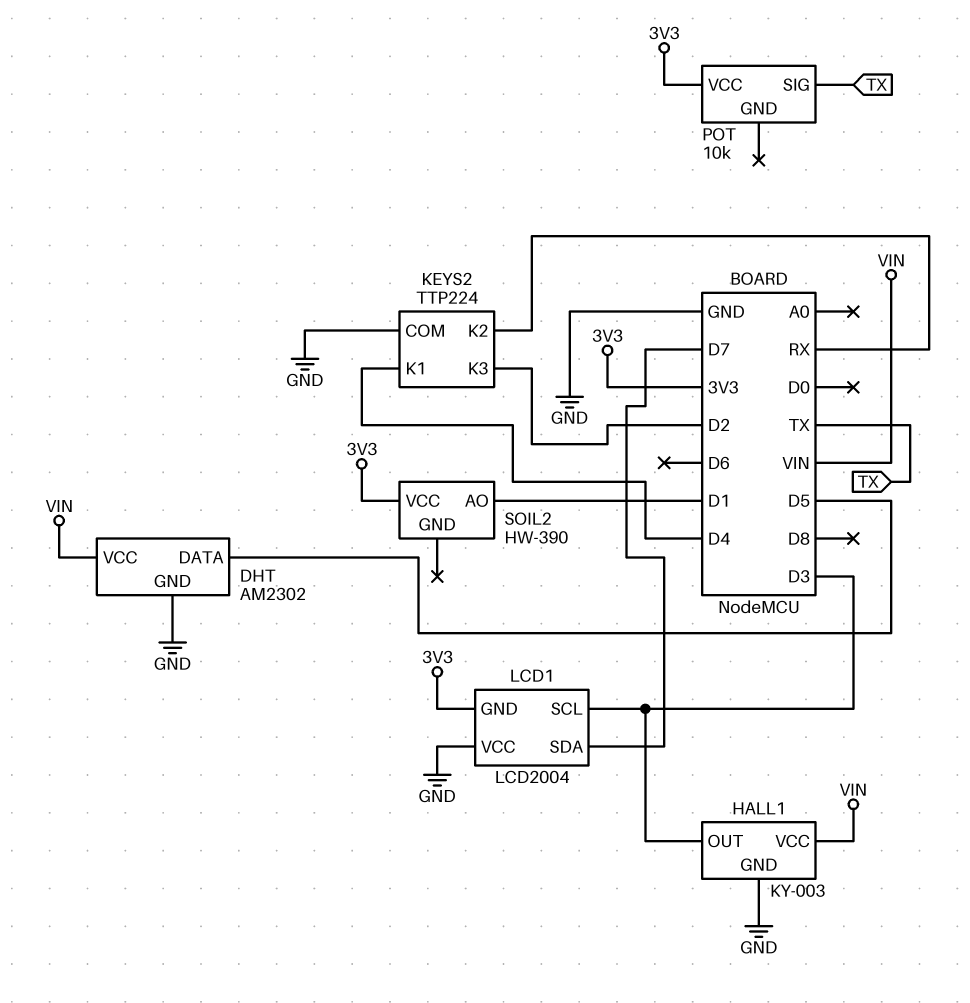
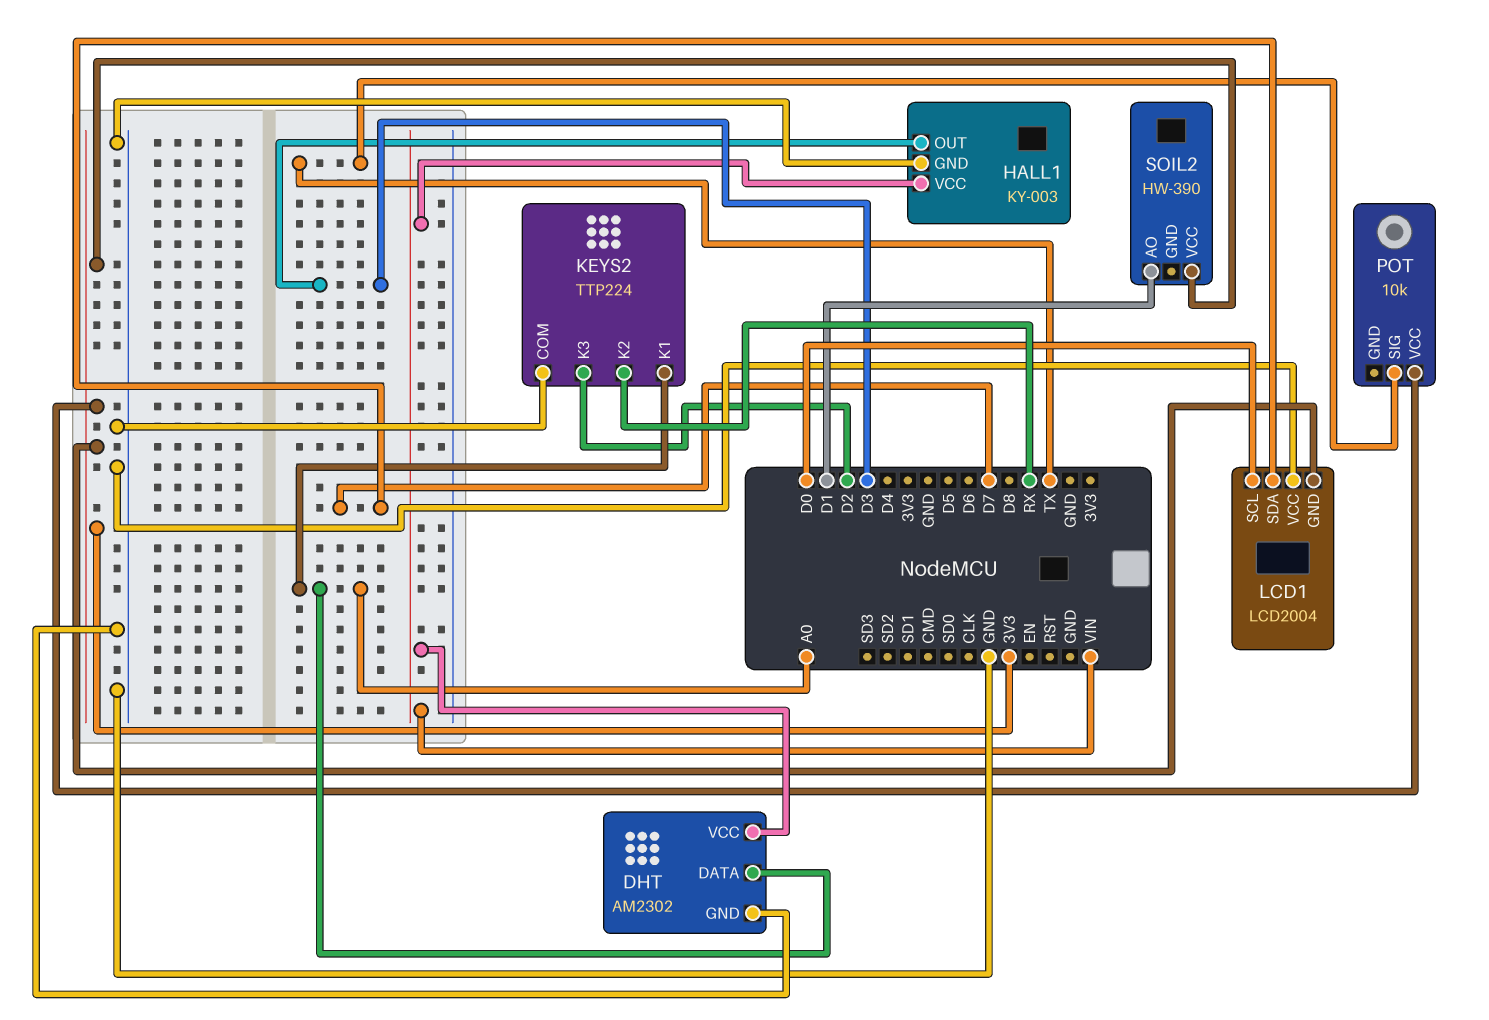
DHT pin DATA: D5 -> A0
KEYS2 pin K1: D4 -> A0
LCD1 pin SCL: D3 -> D0

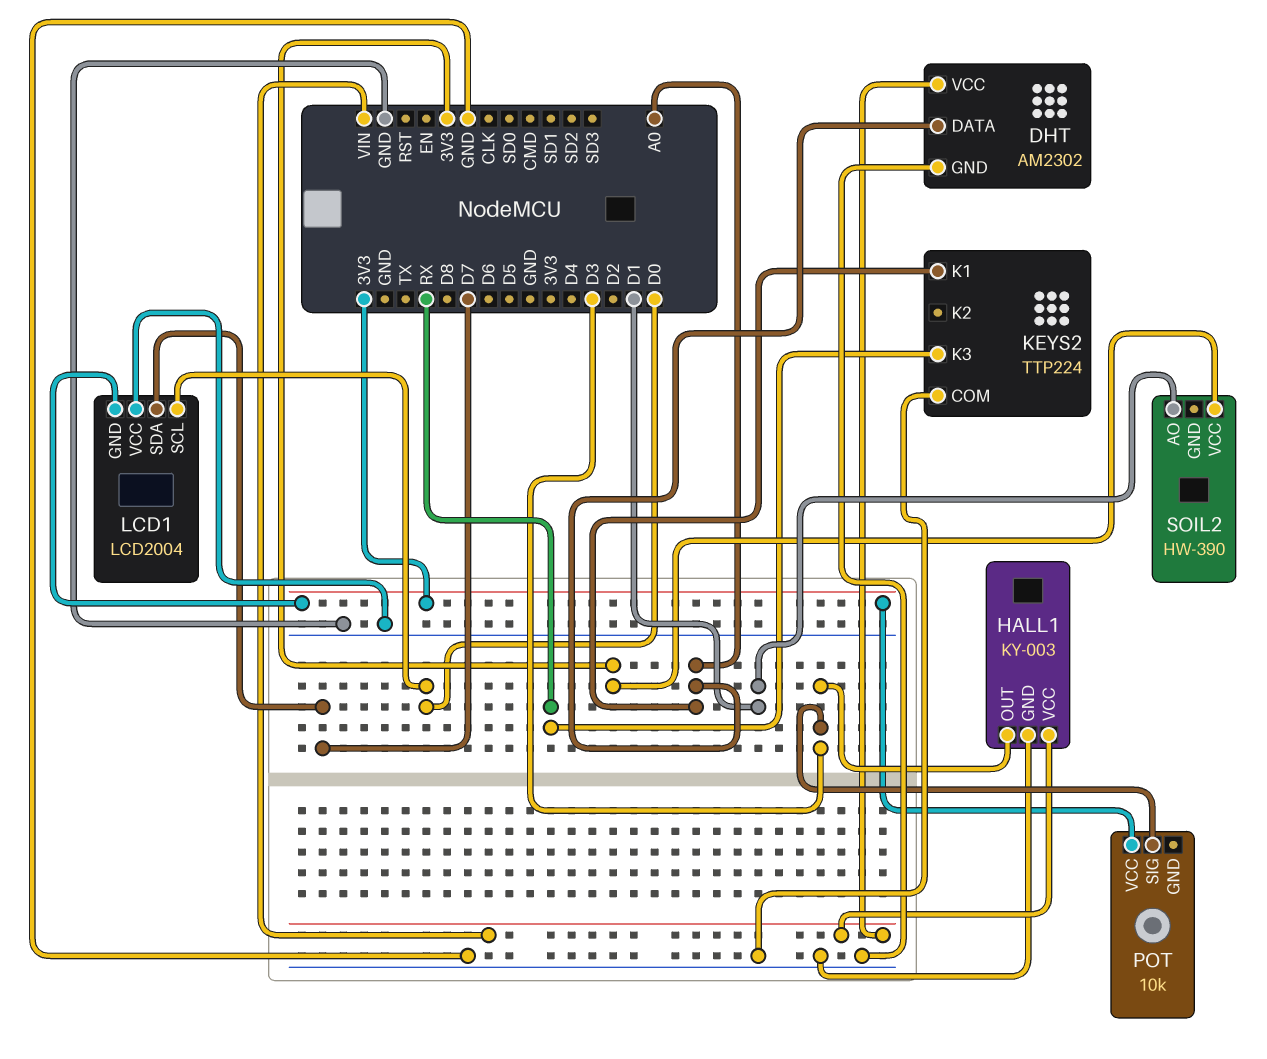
KEYS2 pin K2: RX -> none
KEYS2 pin K3: D2 -> RX
POT pin SIG: TX -> D3

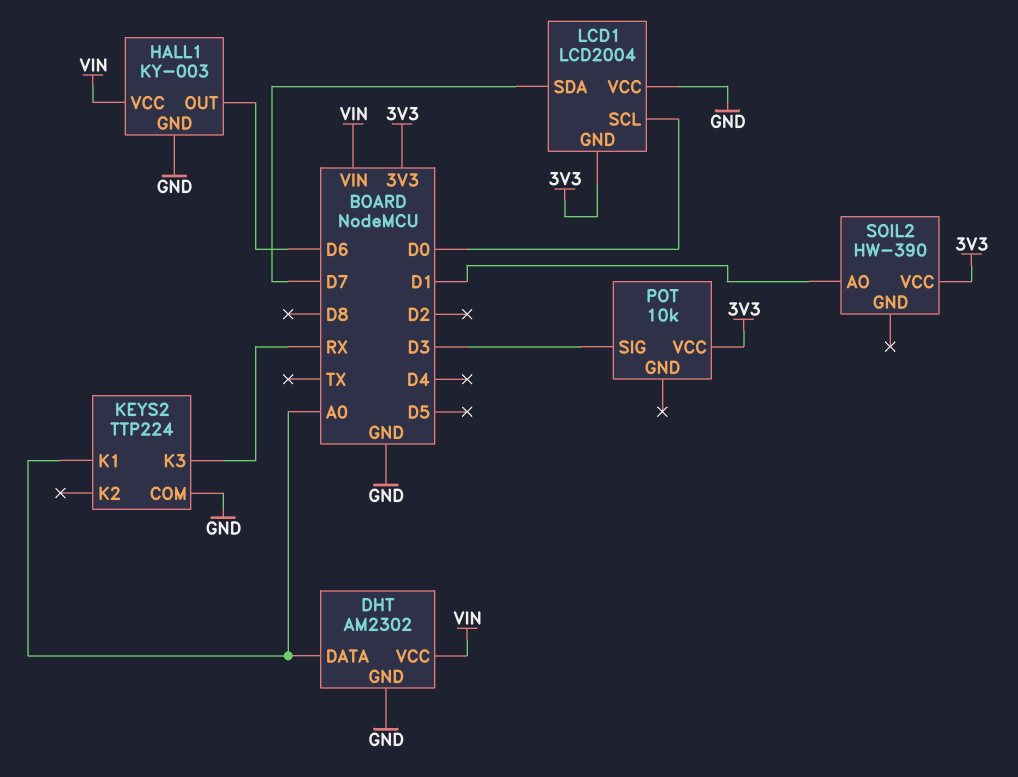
HALL1 pin OUT: D3 -> D6

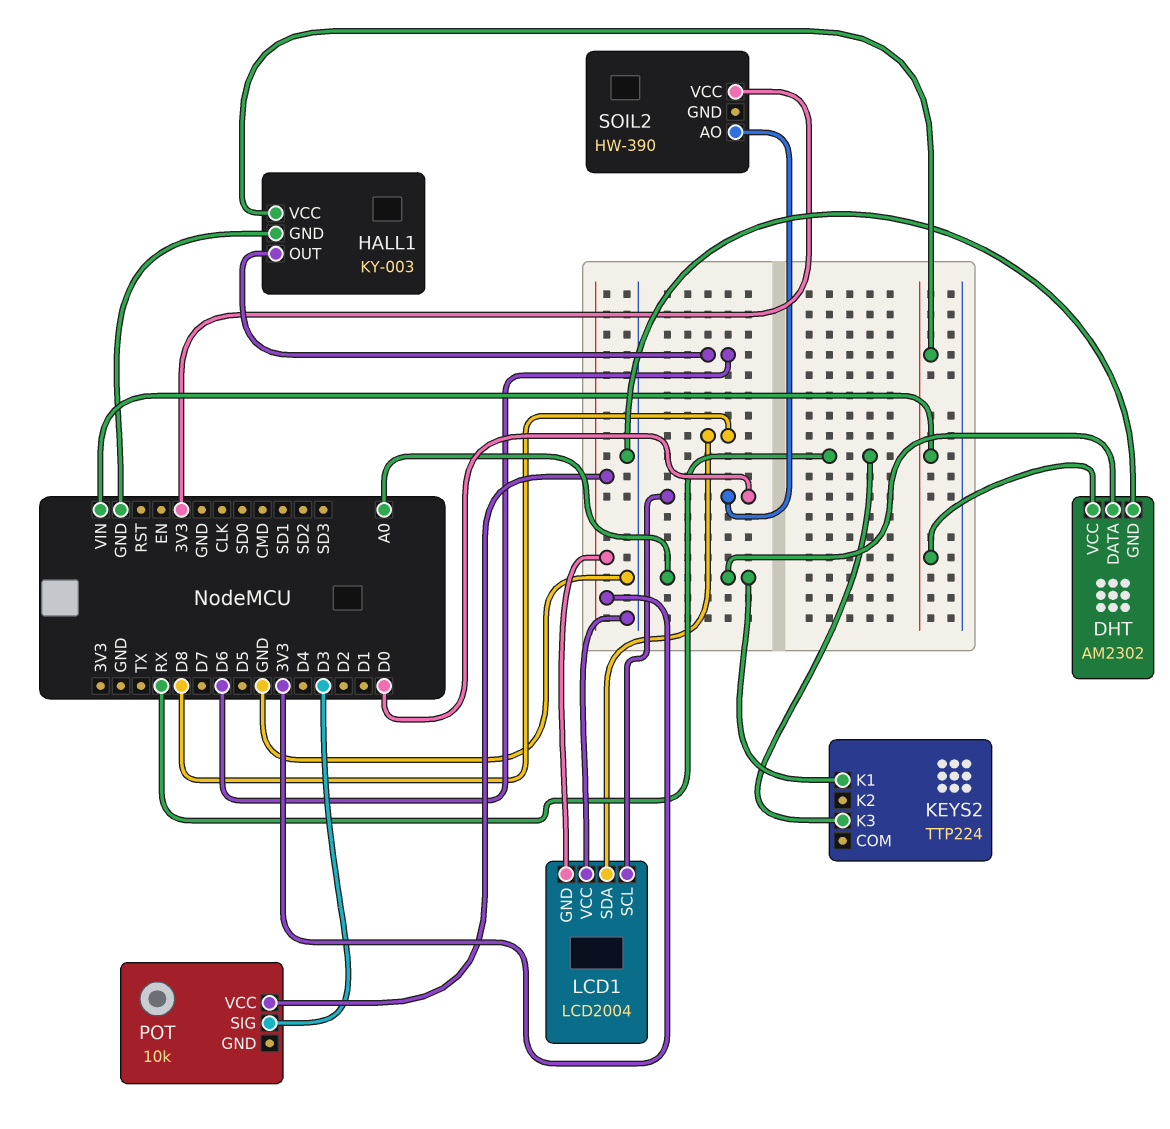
KEYS2 pin COM: GND -> none
LCD1 pin SDA: D7 -> D8
SOIL2 pin AO: D1 -> D0

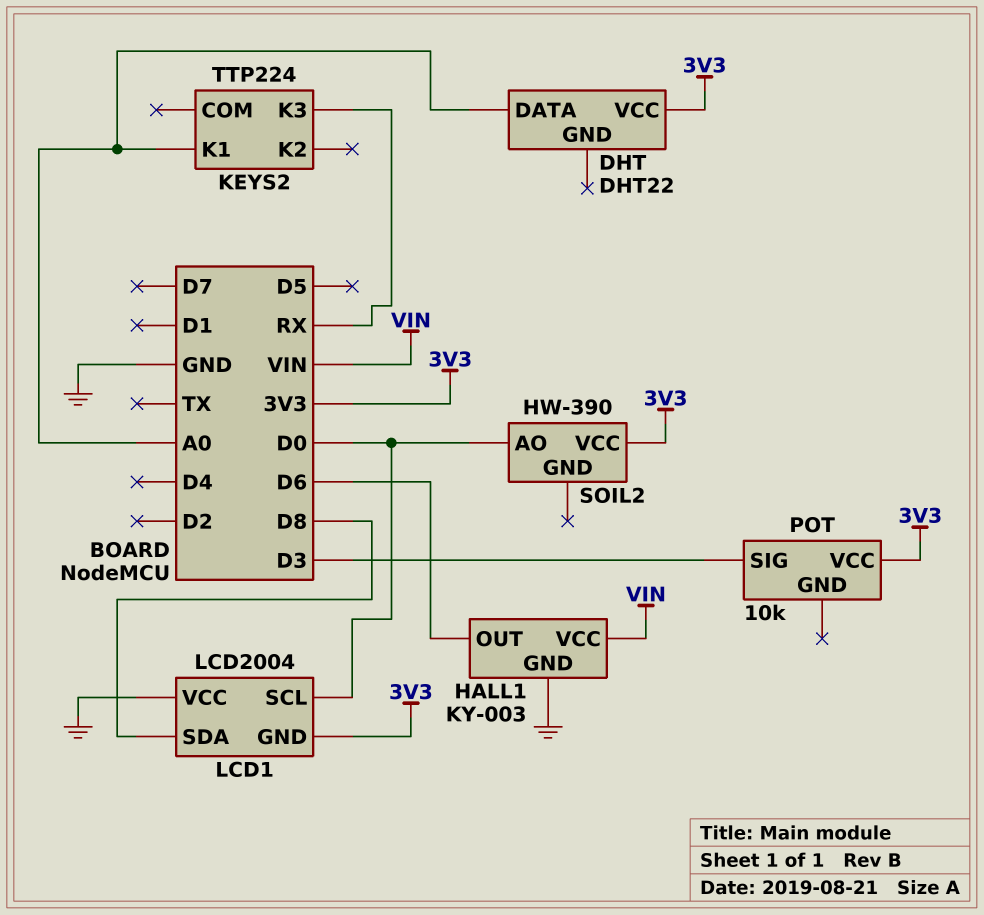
DHT: AM2302 -> DHT22
DHT pin GND: GND -> none
DHT pin VCC: VIN -> 3V3

